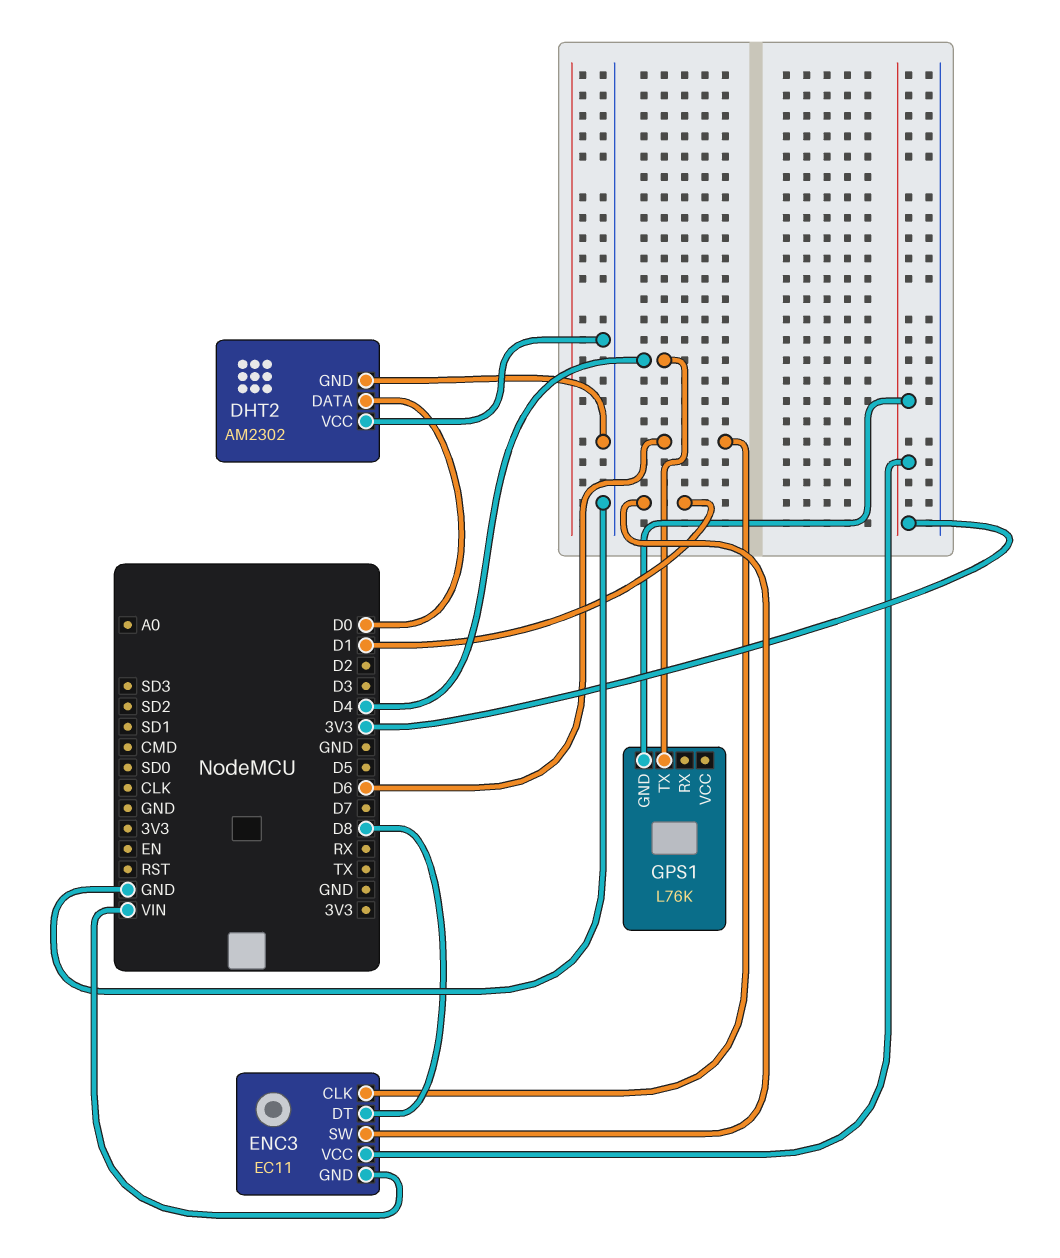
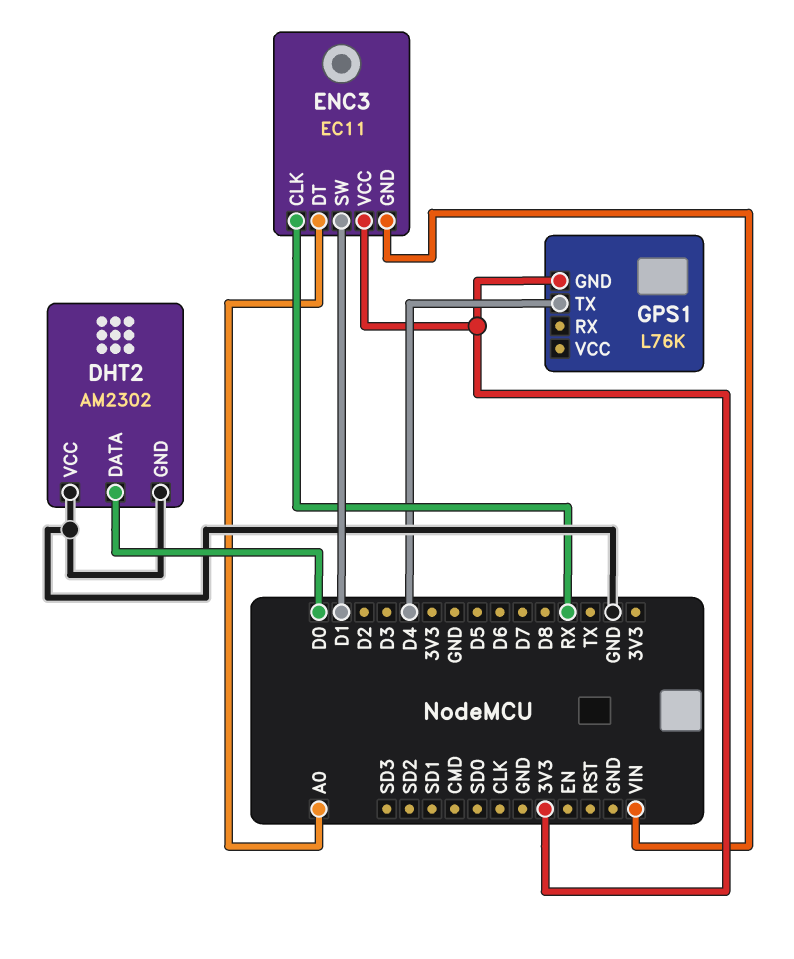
ENC3 pin CLK: D6 -> RX
ENC3 pin DT: D8 -> A0

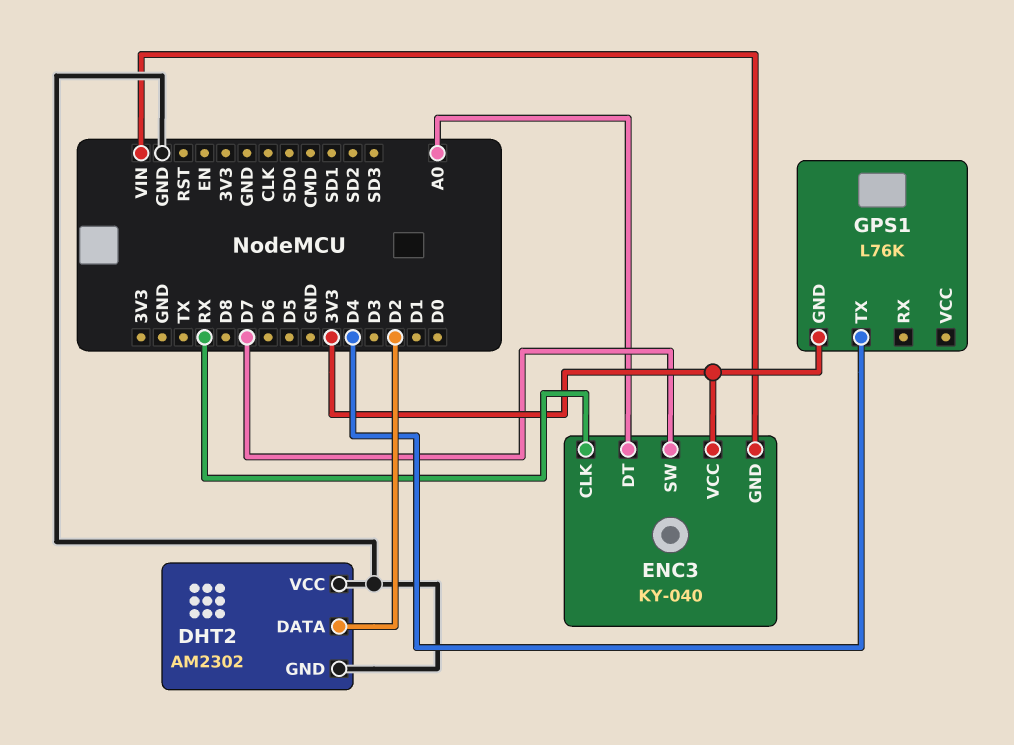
DHT2 pin DATA: D0 -> D2
ENC3: EC11 -> KY-040
ENC3 pin SW: D1 -> D7

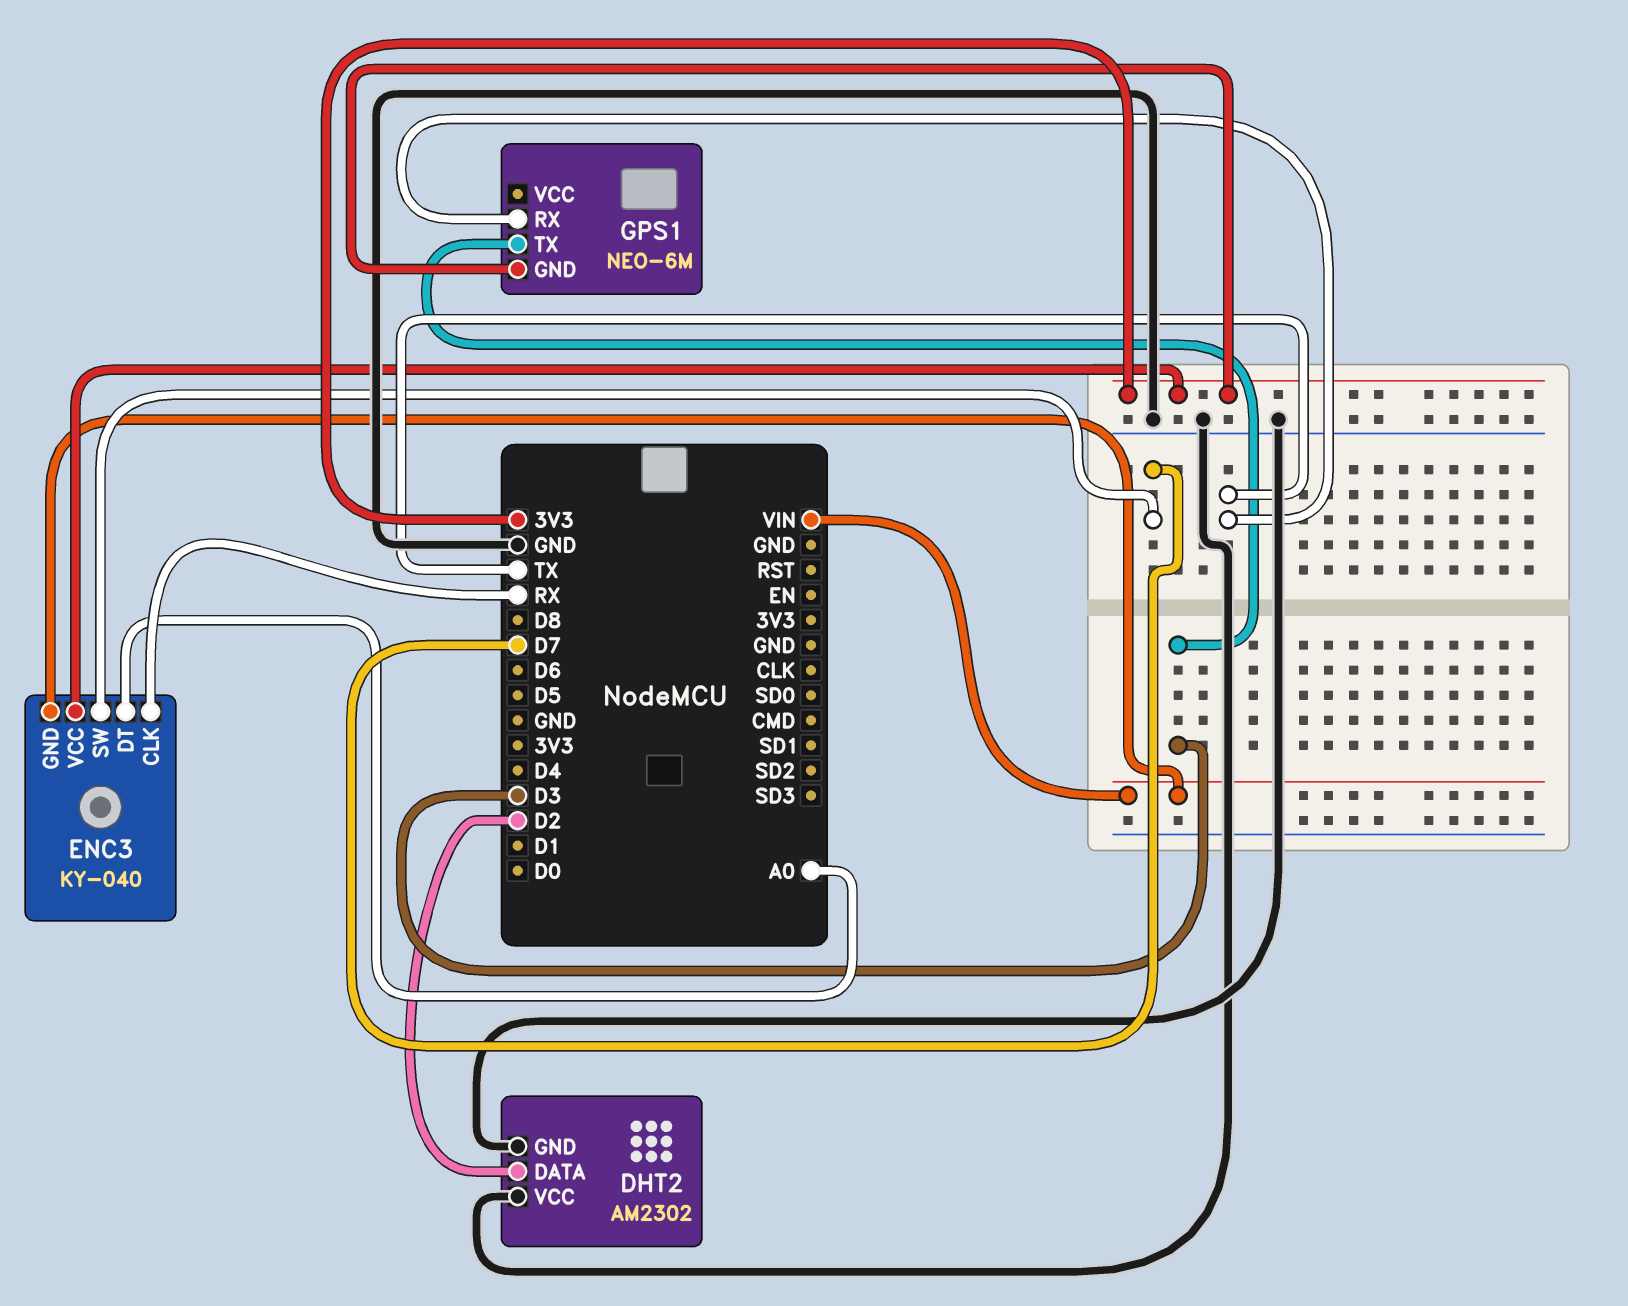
GPS1: L76K -> NEO-6M
GPS1 pin RX: none -> TX
GPS1 pin TX: D4 -> D3

